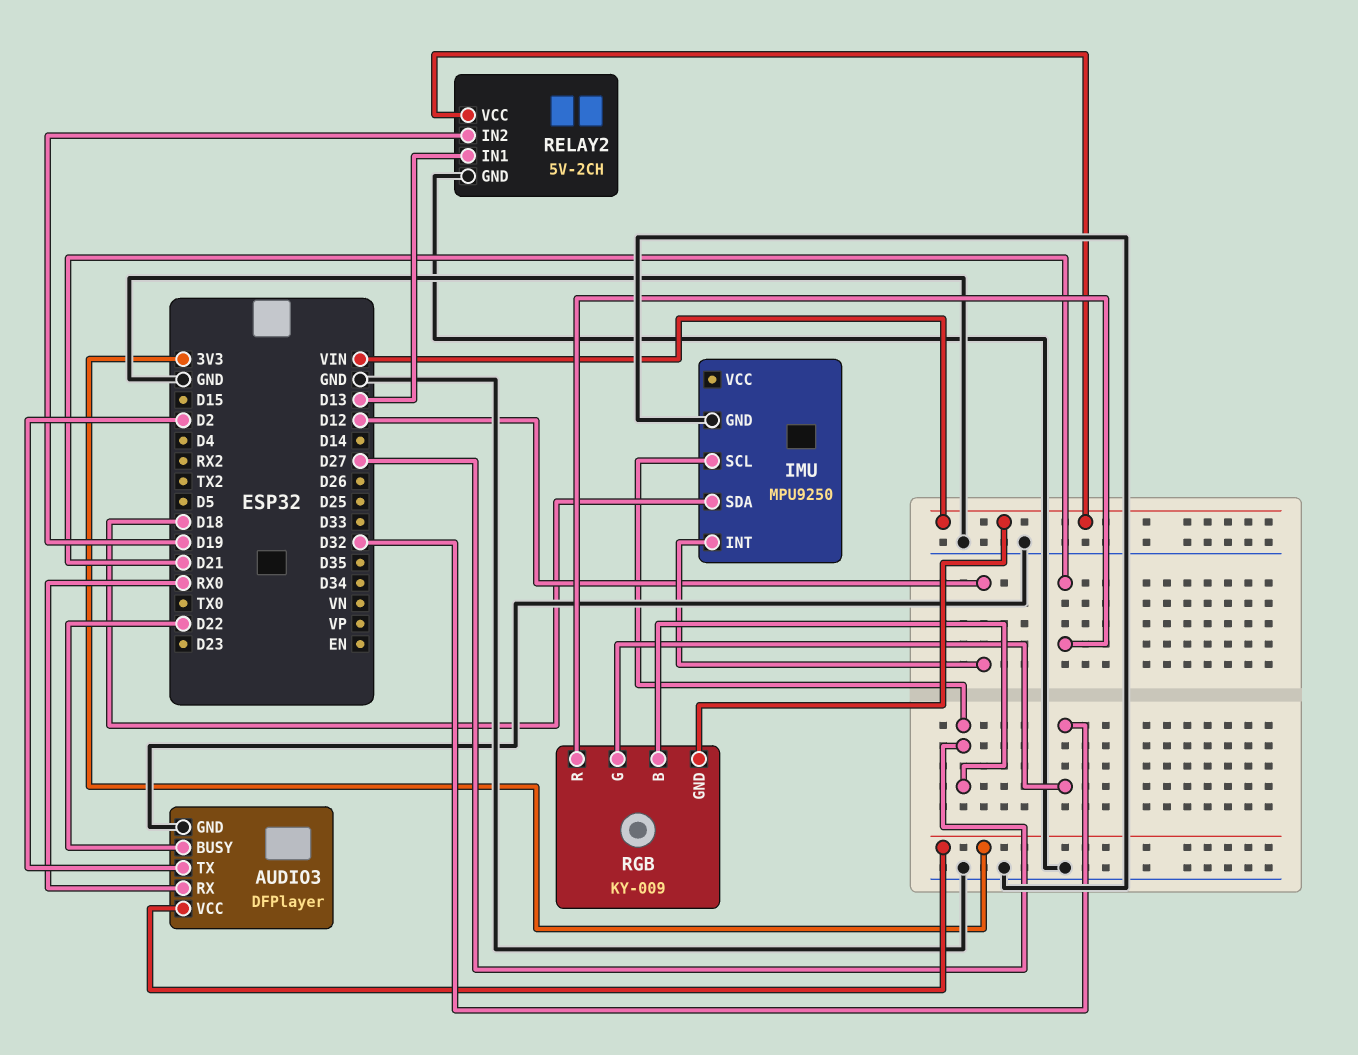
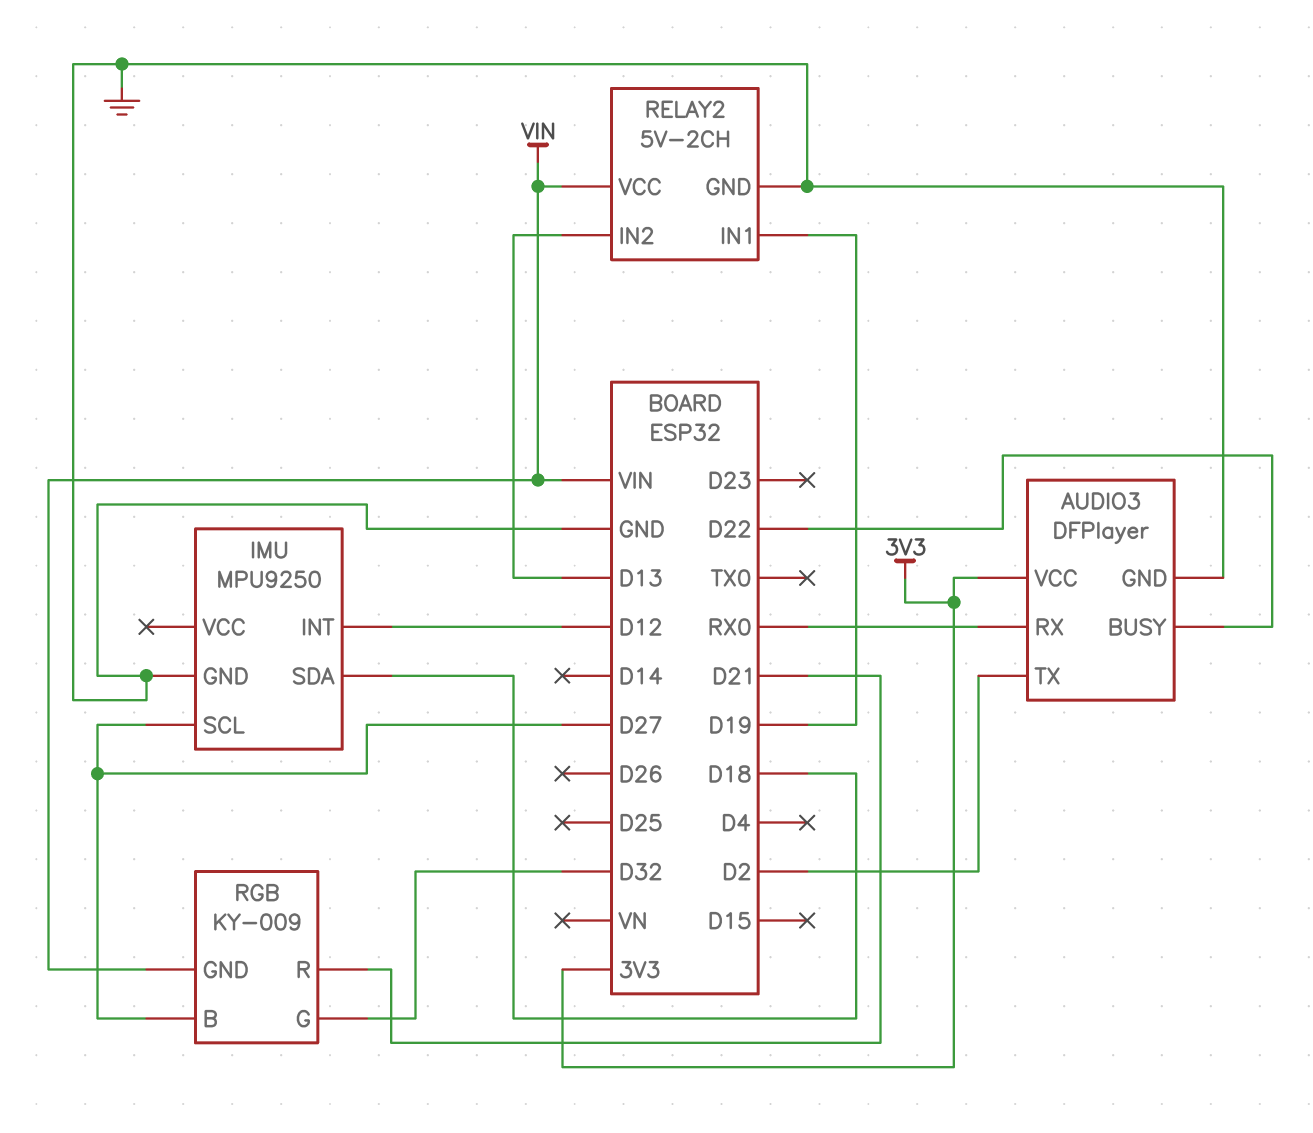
RELAY2 pin IN1: D13 -> D19
RELAY2 pin IN2: D19 -> D13

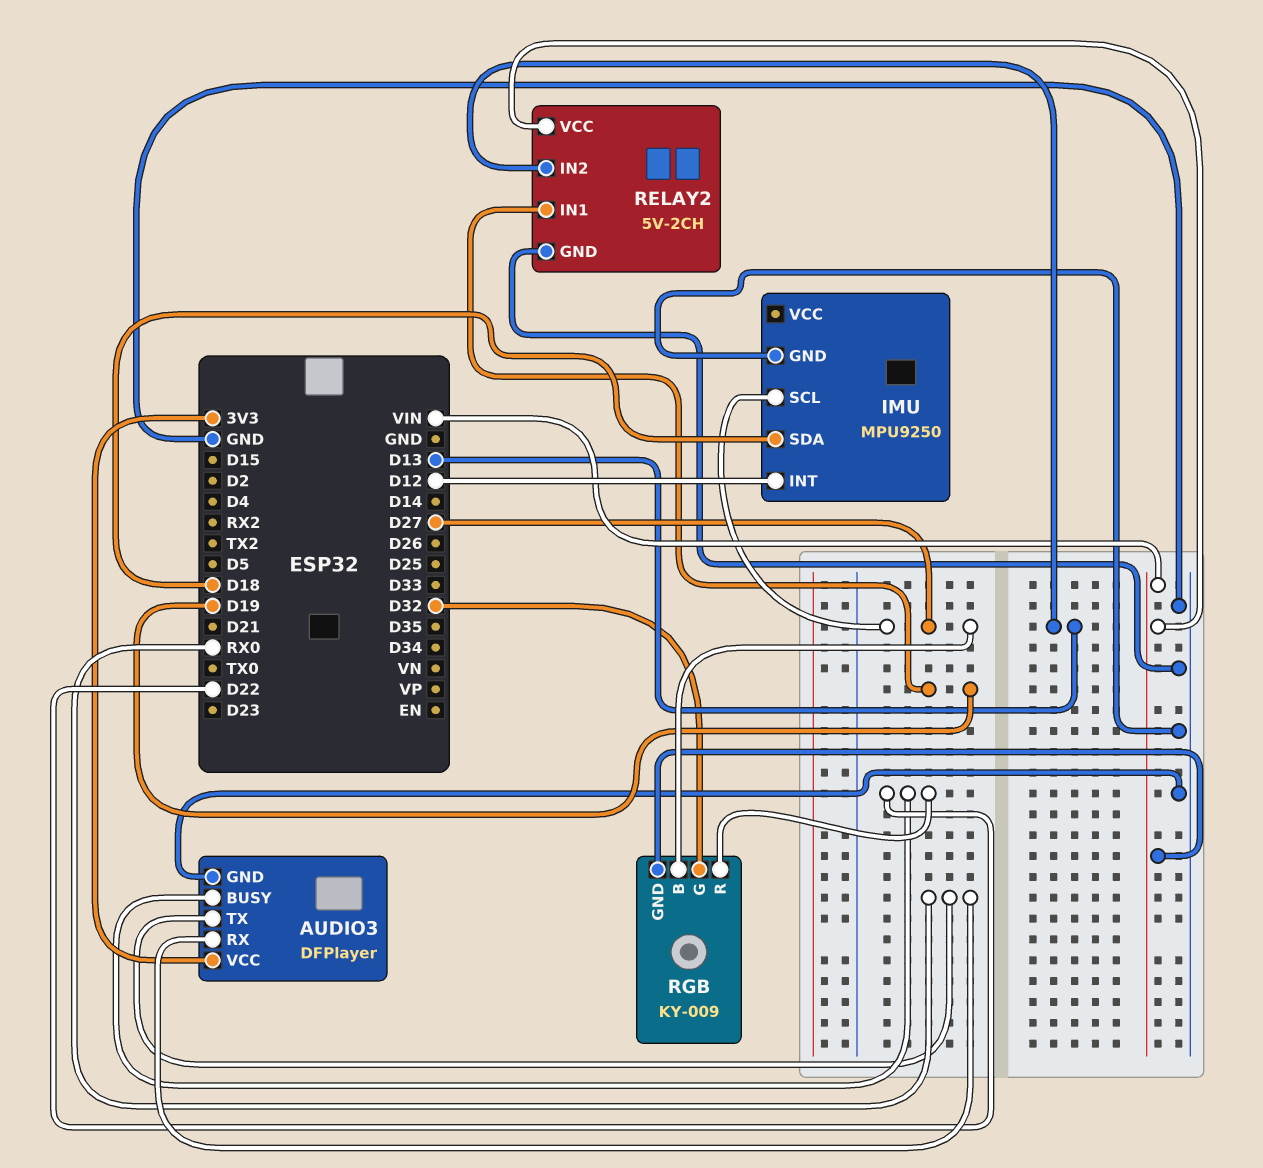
AUDIO3 pin TX: D2 -> RX0
RGB pin R: D21 -> D22

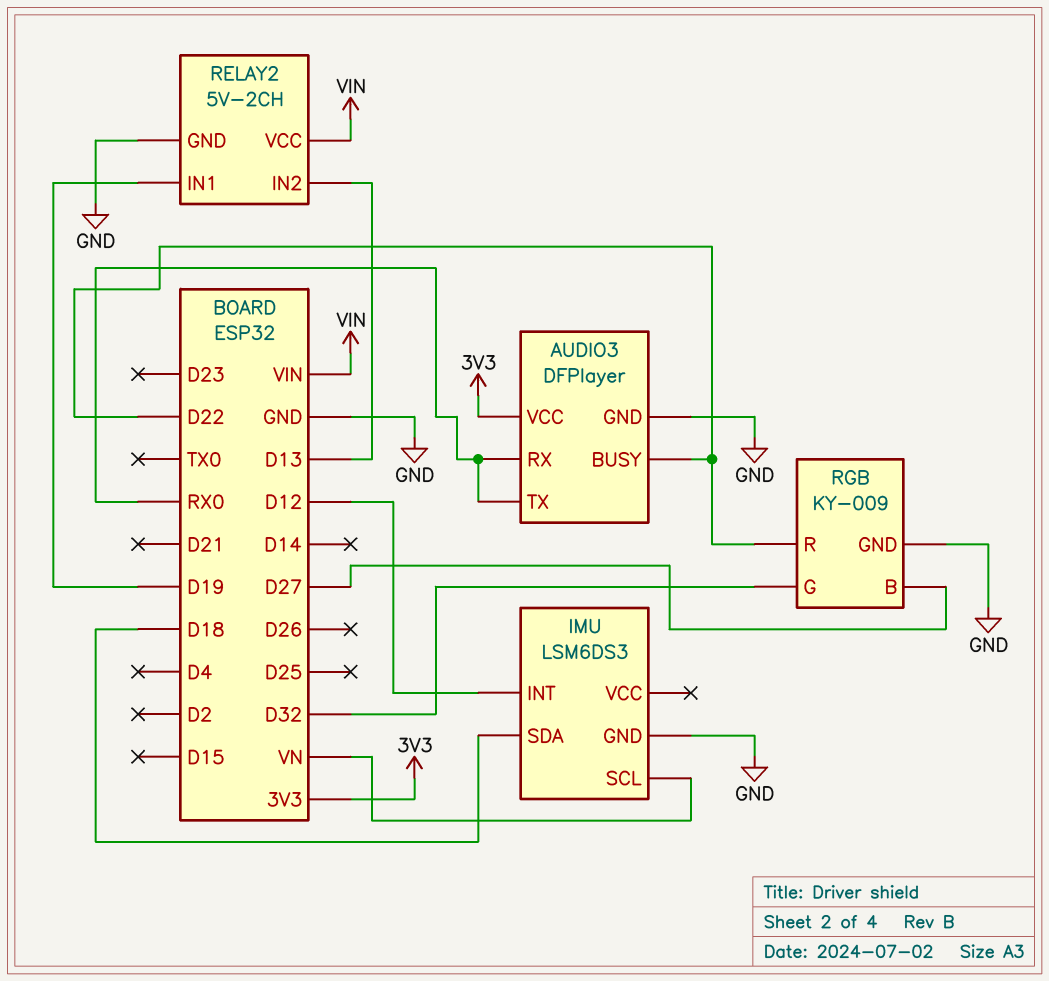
IMU: MPU9250 -> LSM6DS3
IMU pin SCL: D27 -> VN
RGB pin GND: VIN -> GND

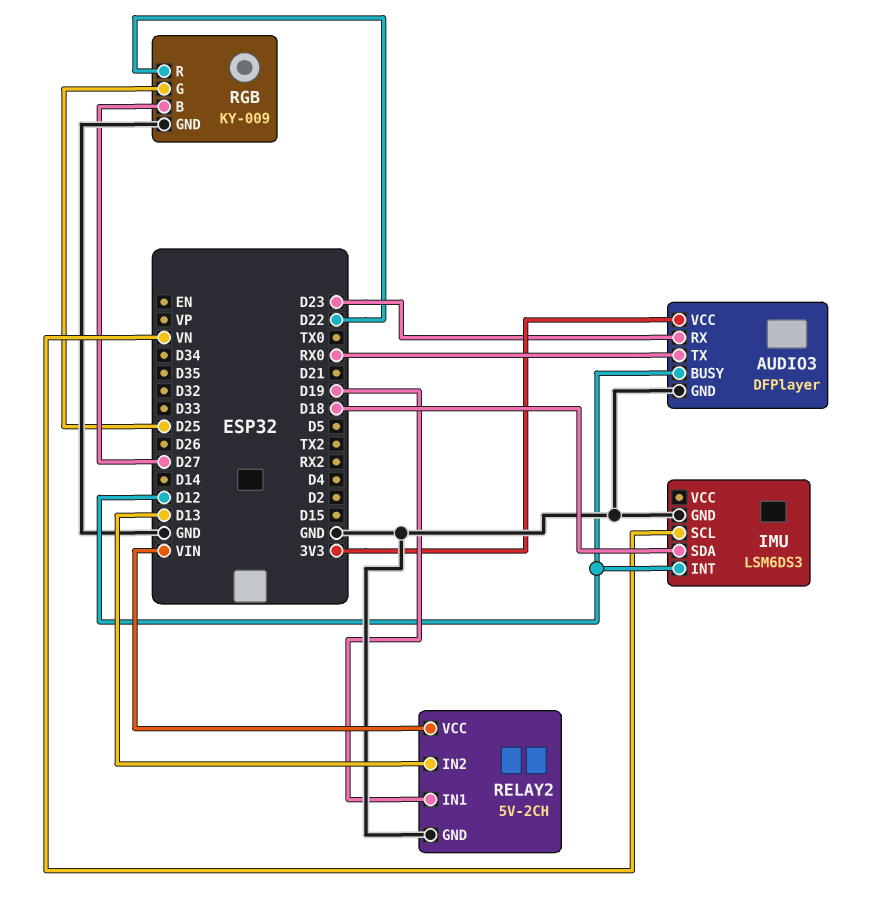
AUDIO3 pin BUSY: D22 -> D12
AUDIO3 pin RX: RX0 -> D23
RGB pin G: D32 -> D25

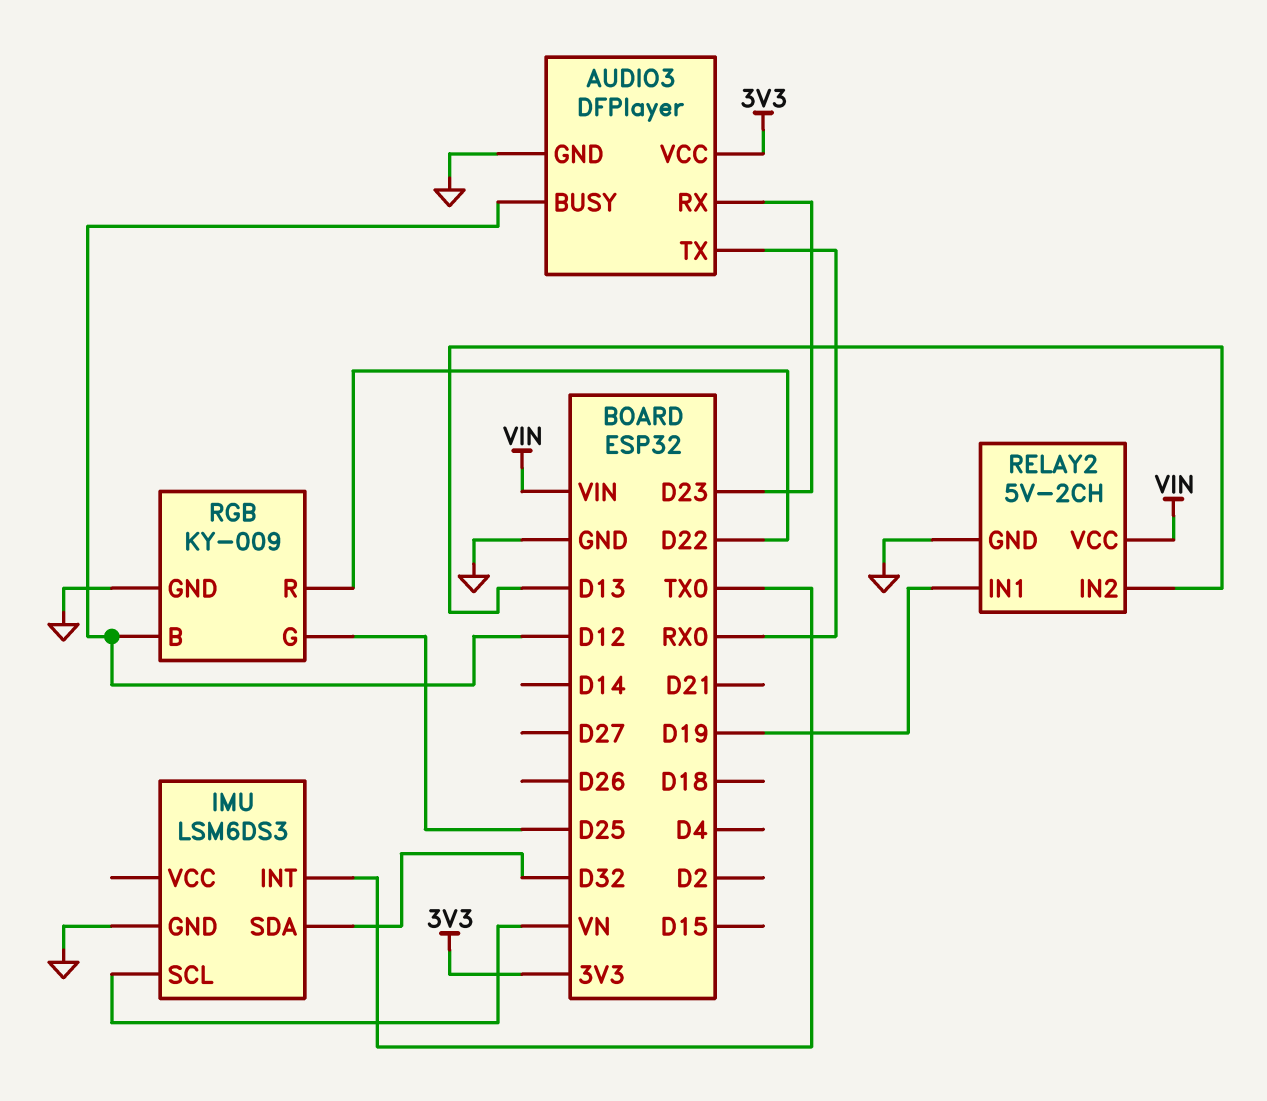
IMU pin INT: D12 -> TX0
IMU pin SDA: D18 -> D32
RGB pin B: D27 -> D12

